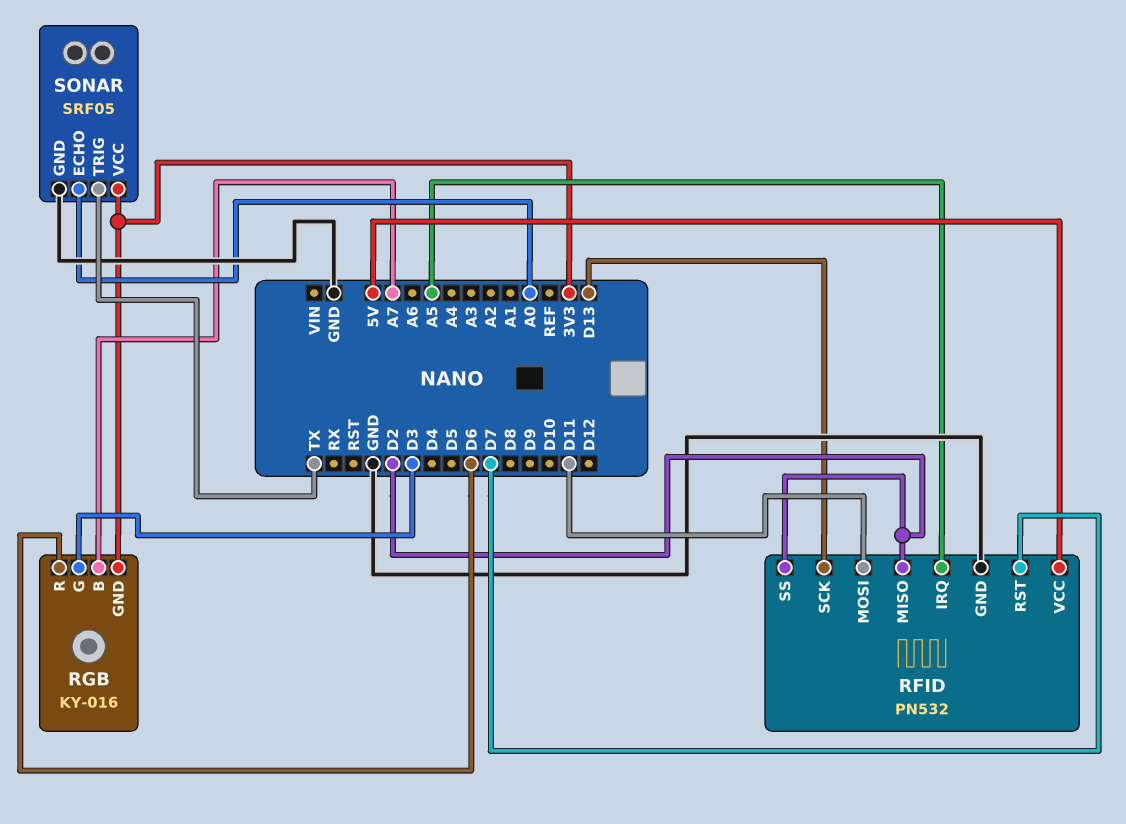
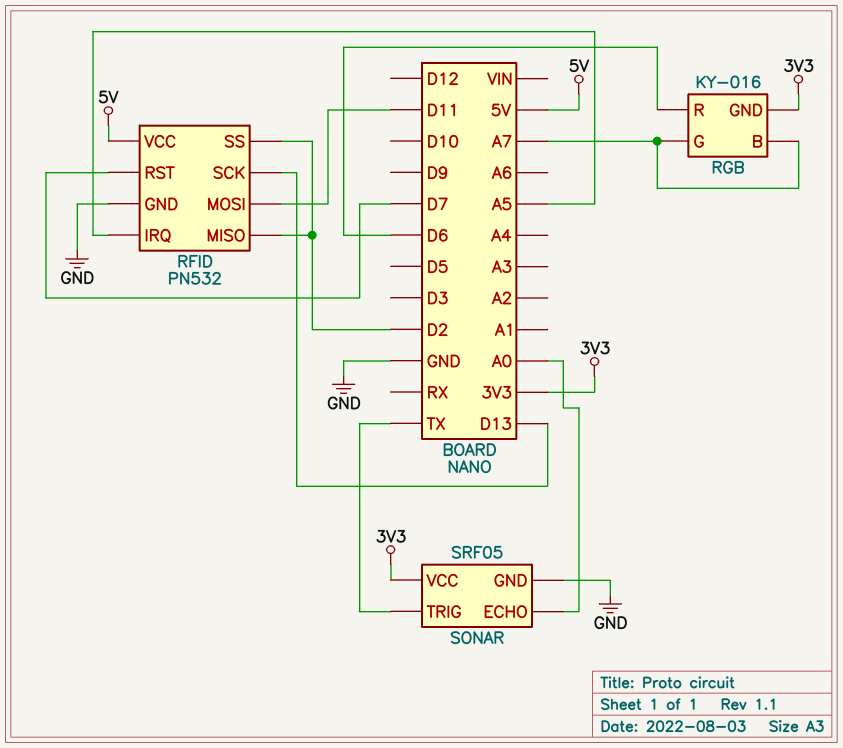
RGB pin G: D3 -> A7

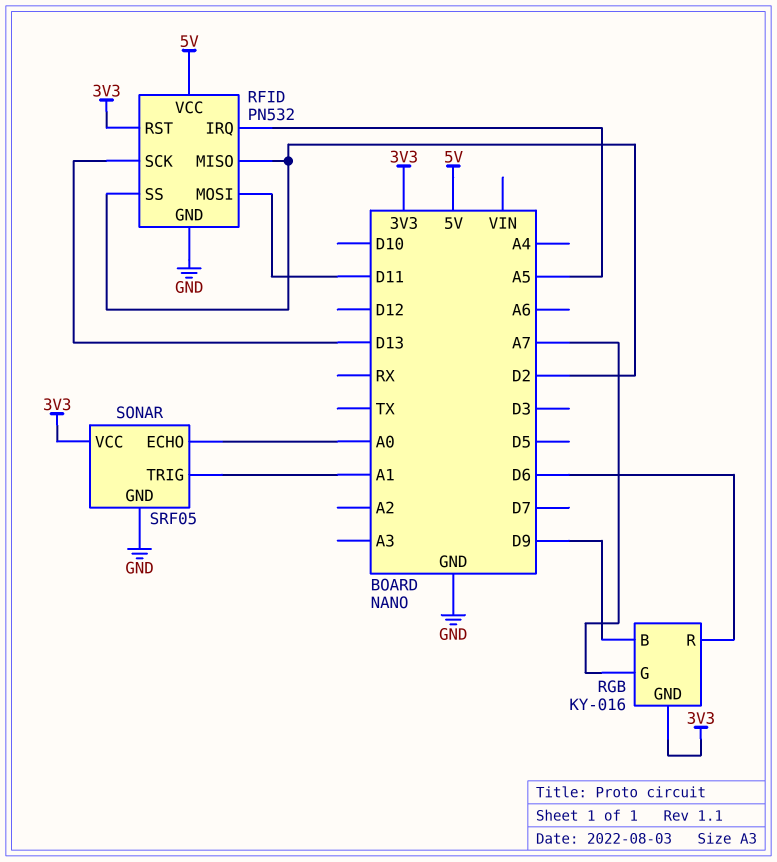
RFID pin RST: D7 -> 3V3
RGB pin B: A7 -> D9
SONAR pin TRIG: TX -> A1

